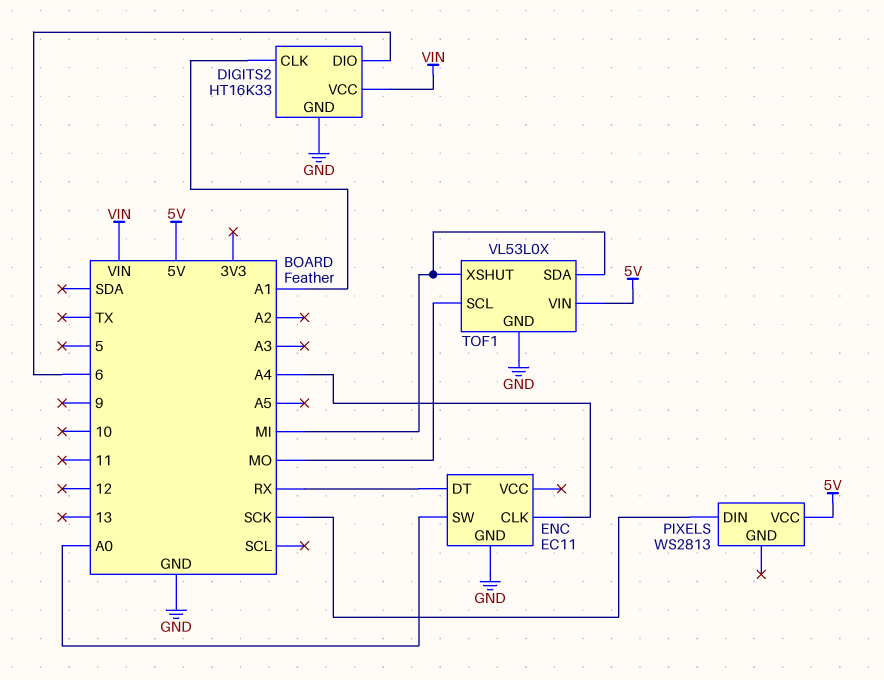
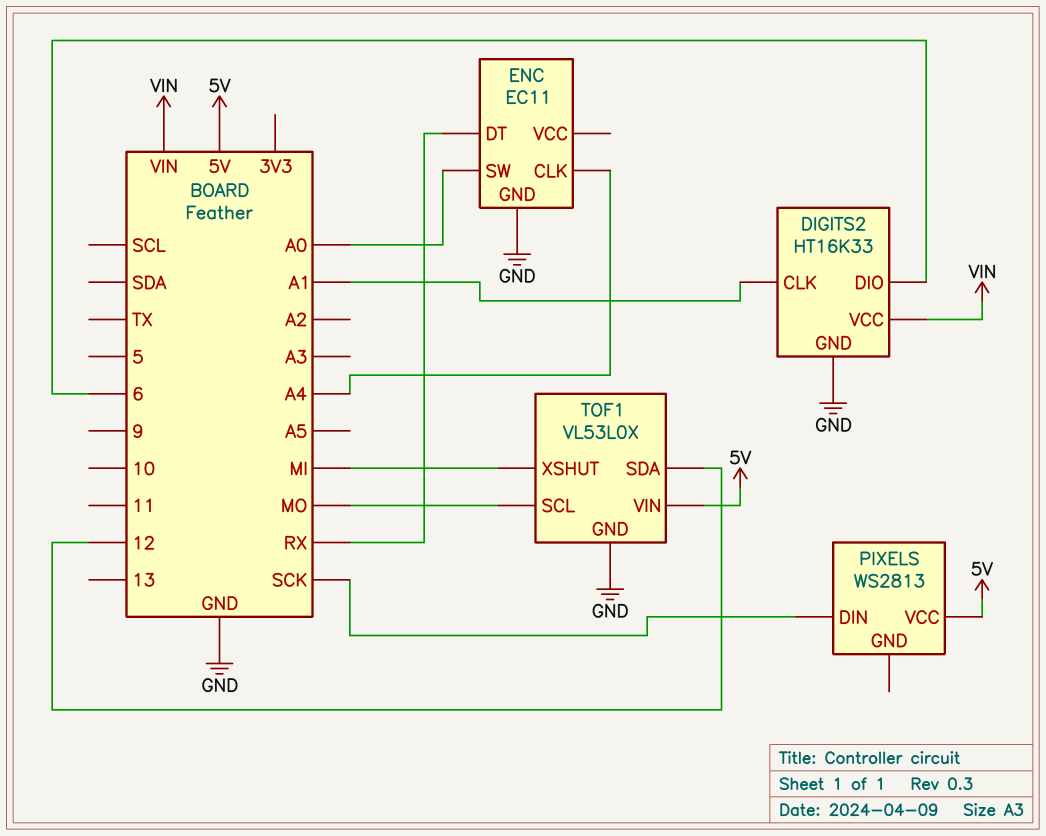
TOF1 pin SDA: MI -> 12

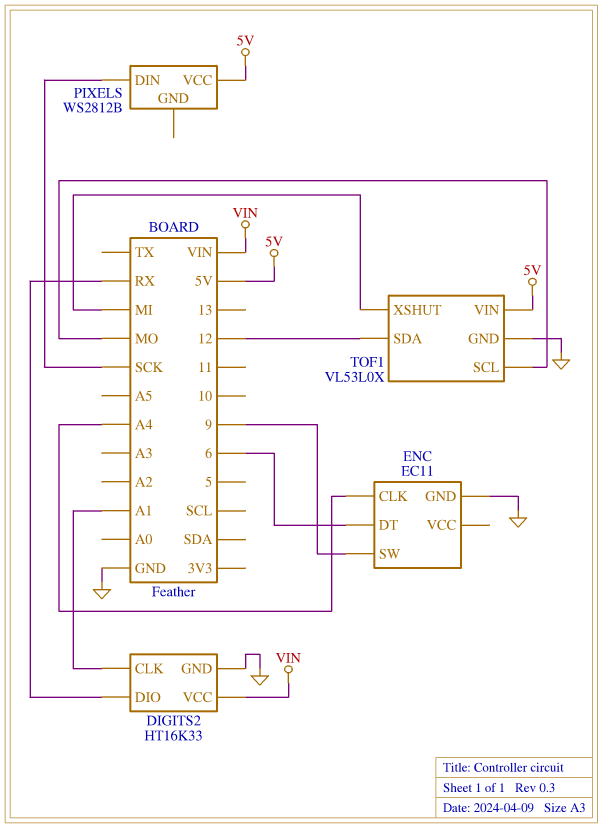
DIGITS2 pin DIO: 6 -> RX
ENC pin DT: RX -> 6
ENC pin SW: A0 -> 9
PIXELS: WS2813 -> WS2812B

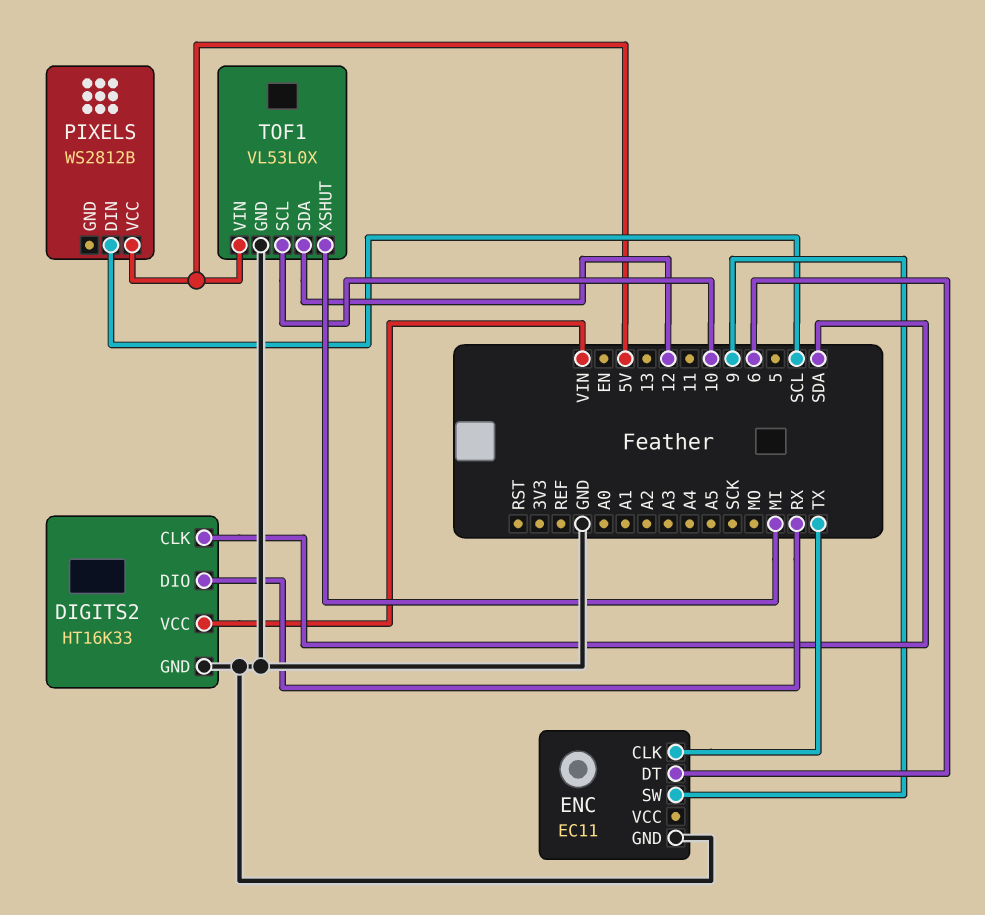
DIGITS2 pin CLK: A1 -> SDA
ENC pin CLK: A4 -> TX
PIXELS pin DIN: SCK -> SCL
TOF1 pin SCL: MO -> 10

